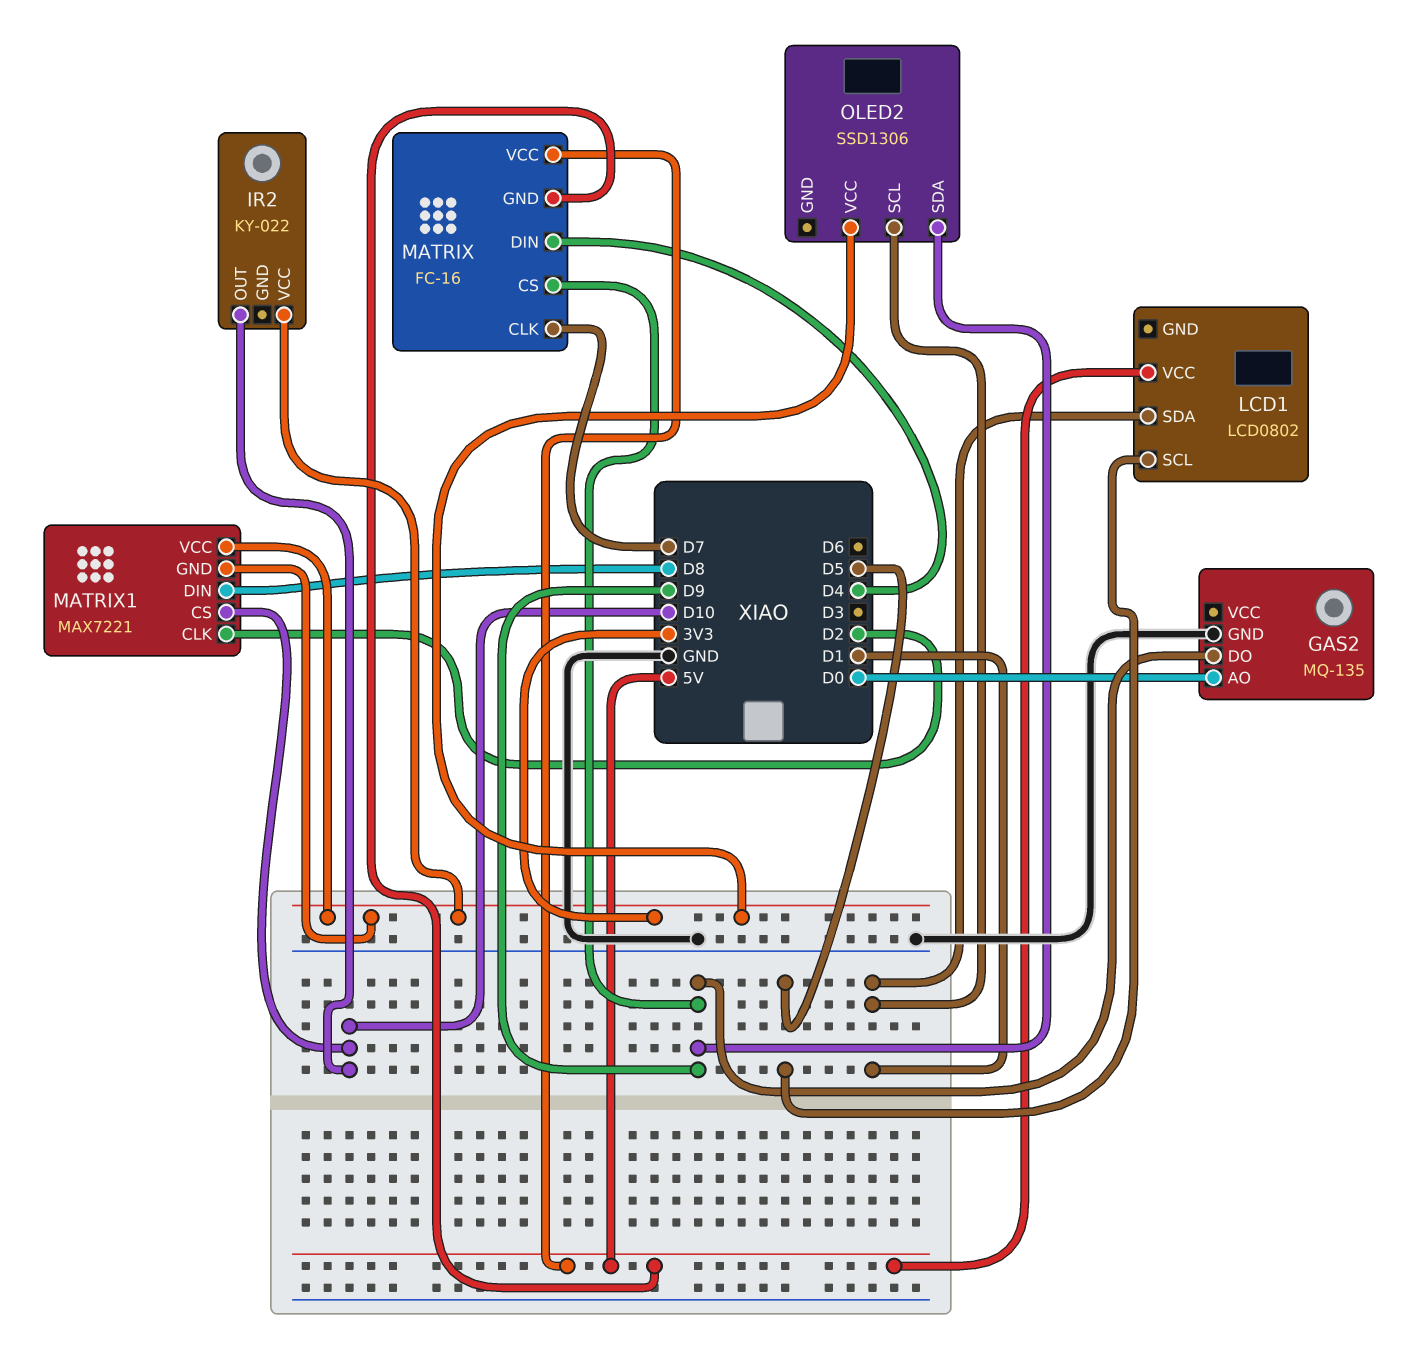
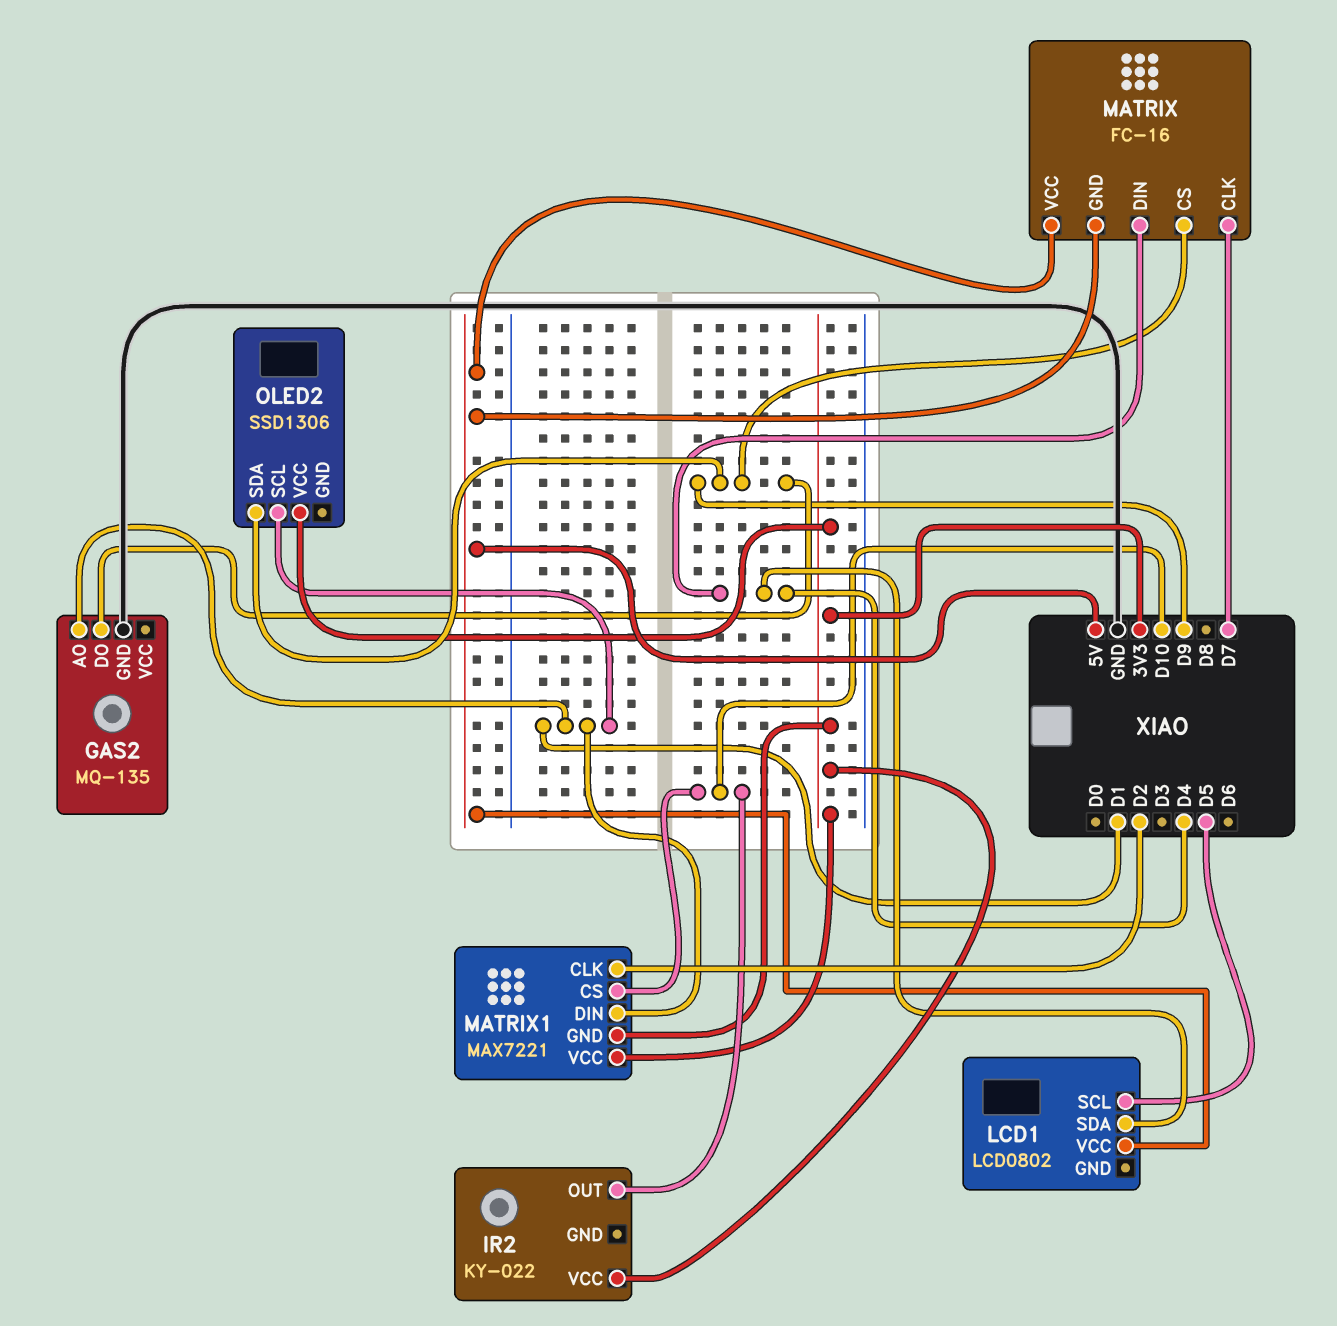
GAS2 pin AO: D0 -> D1
LCD1 pin SDA: D1 -> D4
MATRIX1 pin DIN: D8 -> D1

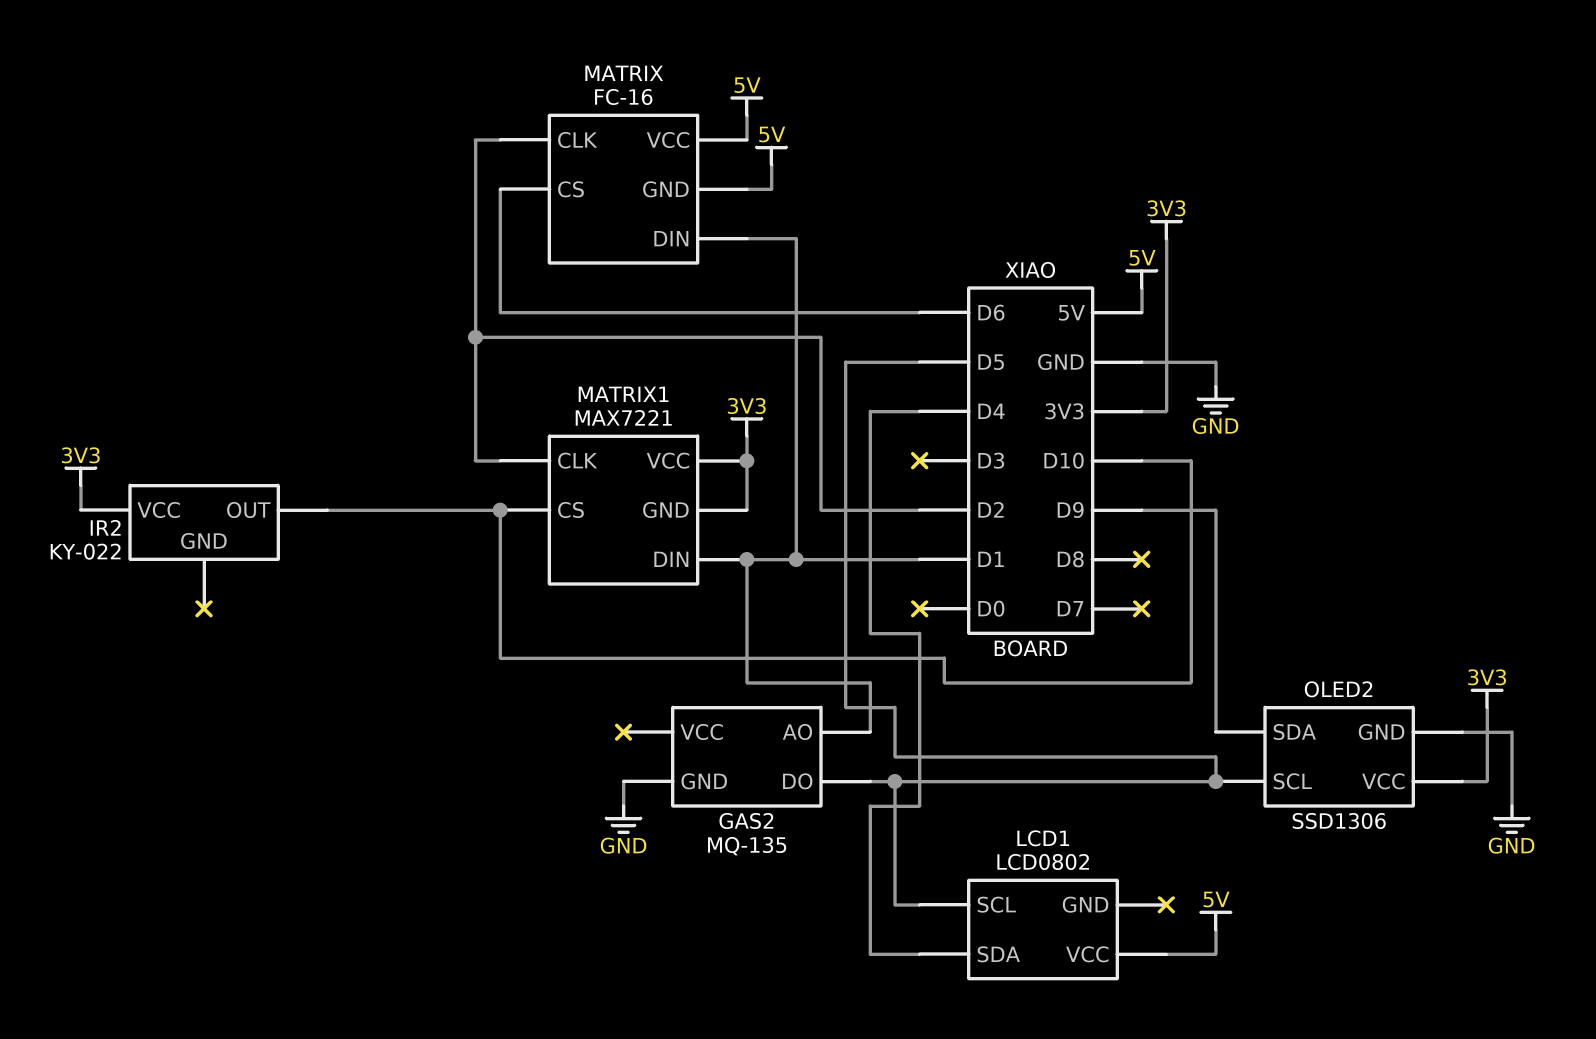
GAS2 pin DO: D9 -> D5
MATRIX pin CLK: D7 -> D2
MATRIX pin CS: D9 -> D6
MATRIX pin DIN: D4 -> D1
OLED2 pin GND: none -> GND
OLED2 pin SCL: D1 -> D5

